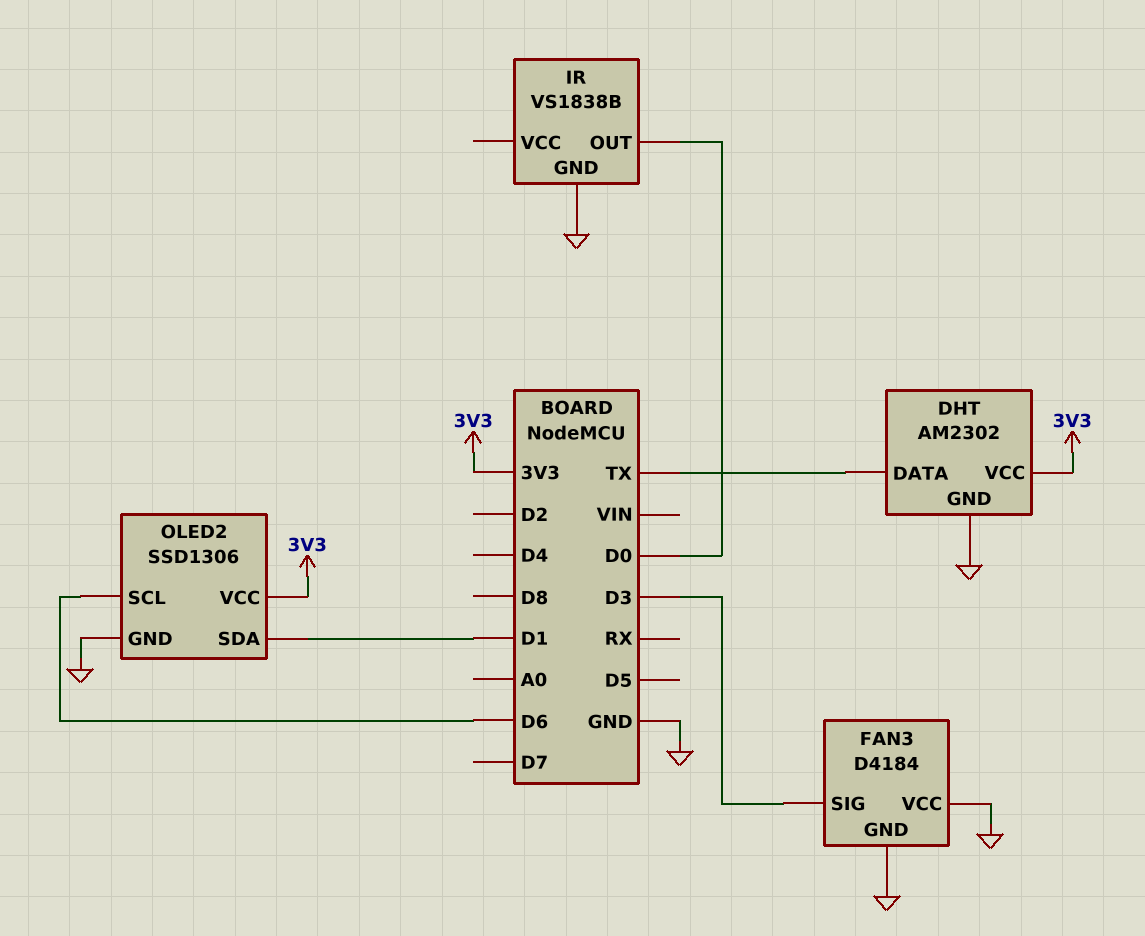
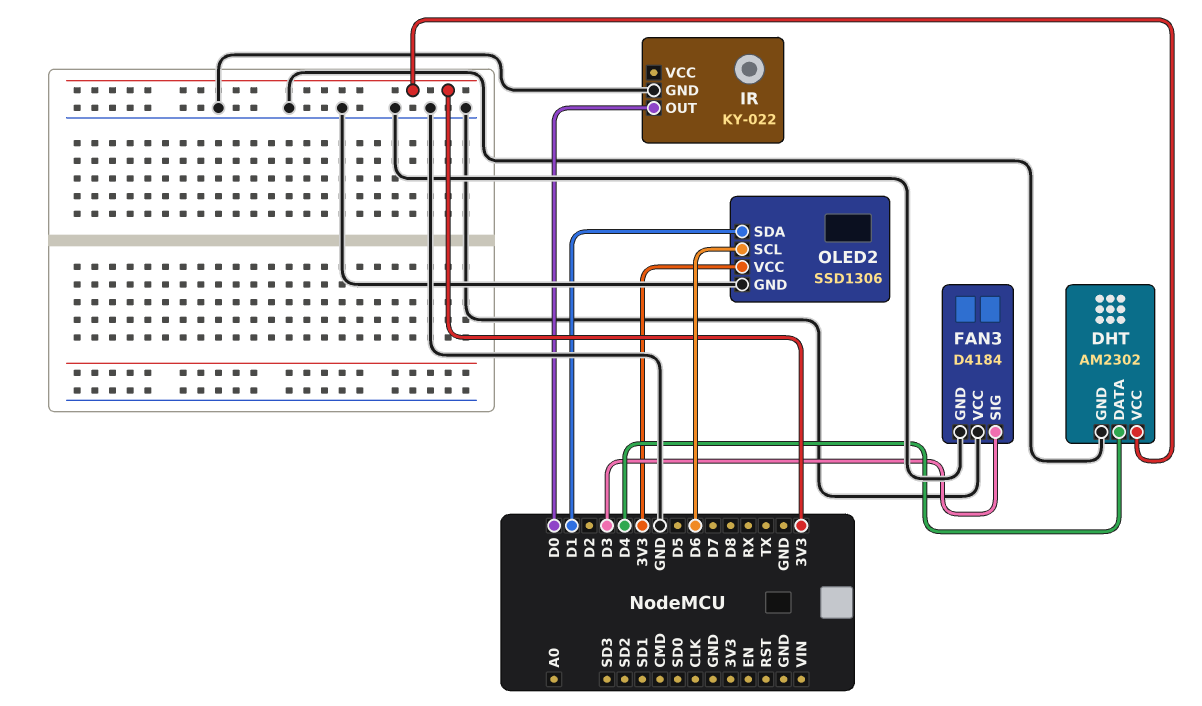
DHT pin DATA: TX -> D4
IR: VS1838B -> KY-022

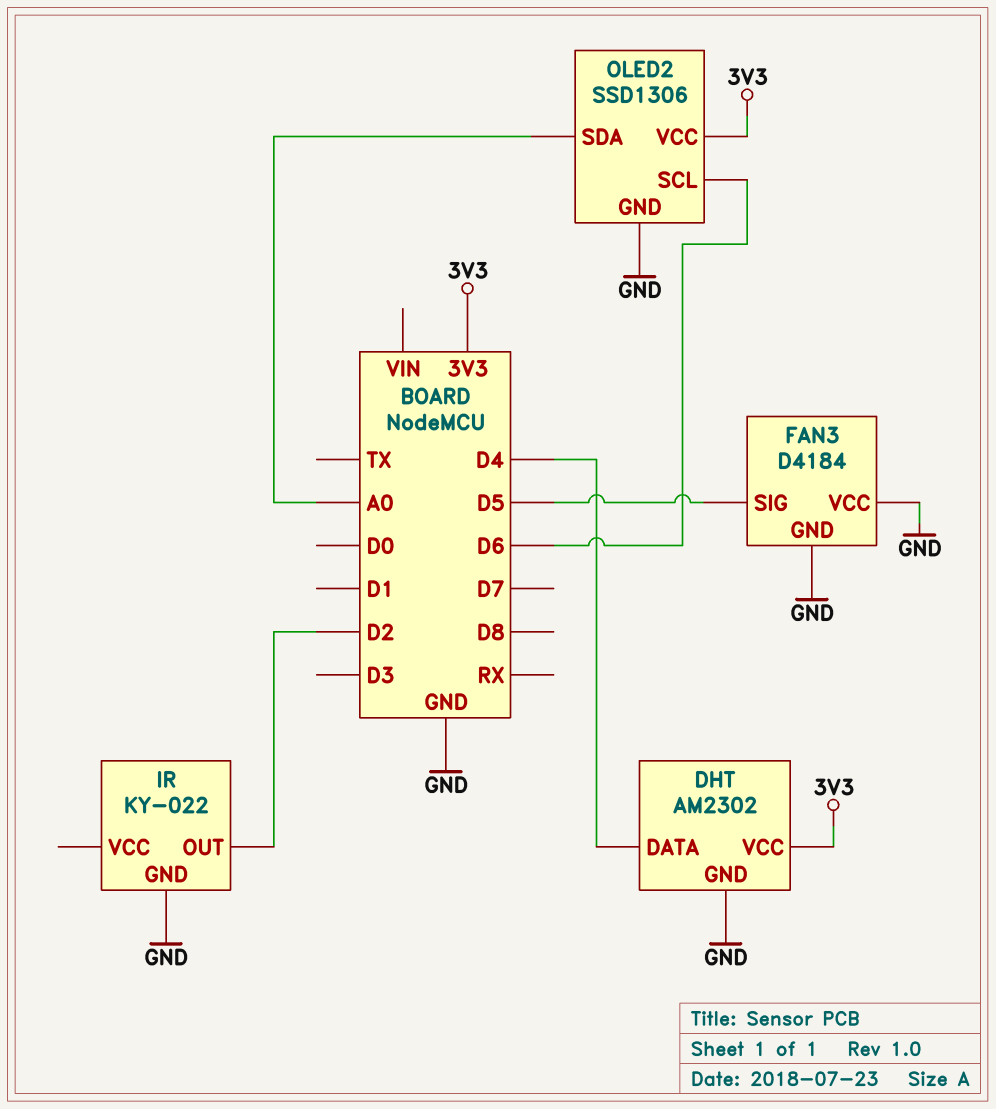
FAN3 pin SIG: D3 -> D5
IR pin OUT: D0 -> D2
OLED2 pin SDA: D1 -> A0

